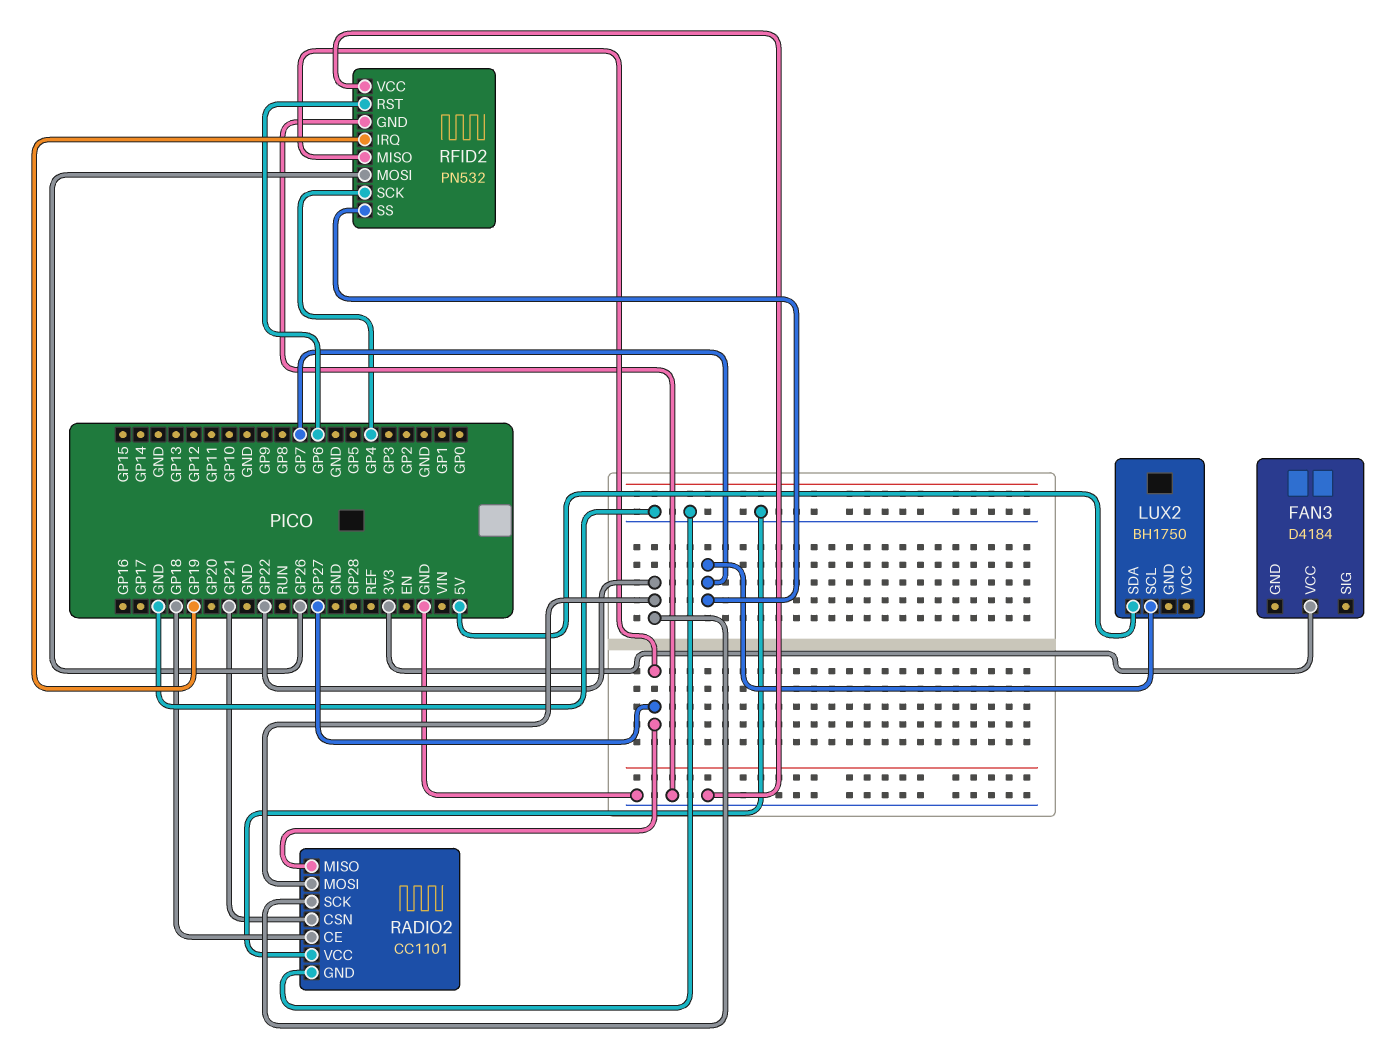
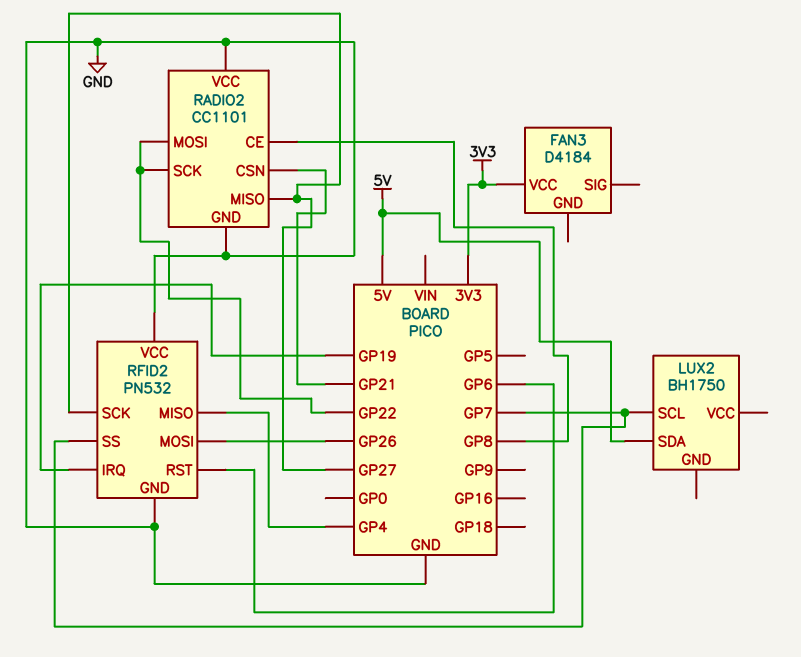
RADIO2 pin CE: GP18 -> GP8
RFID2 pin MISO: GP27 -> GP4
RFID2 pin SCK: GP4 -> GP27

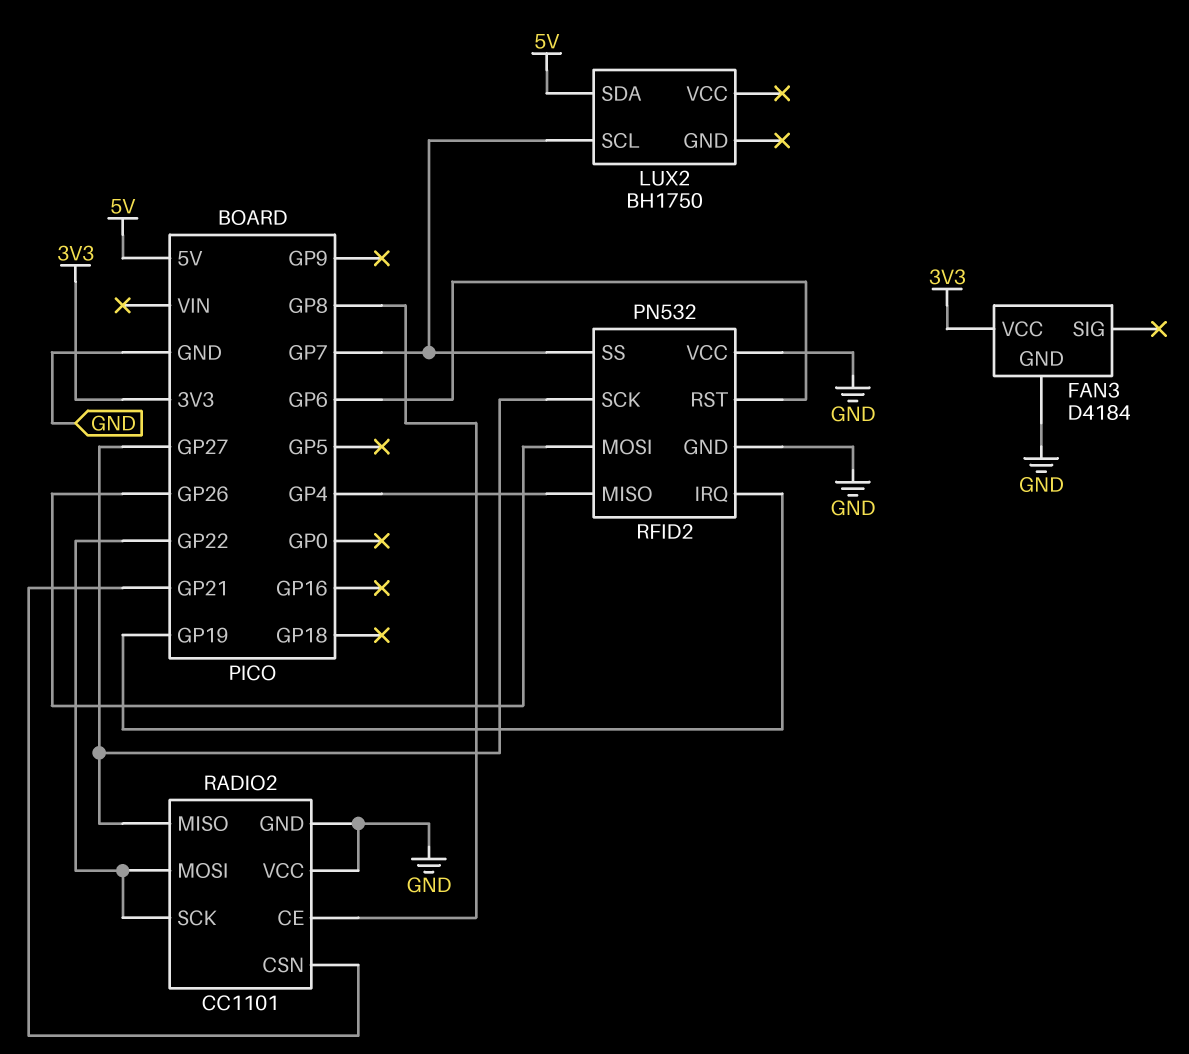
FAN3 pin GND: none -> GND

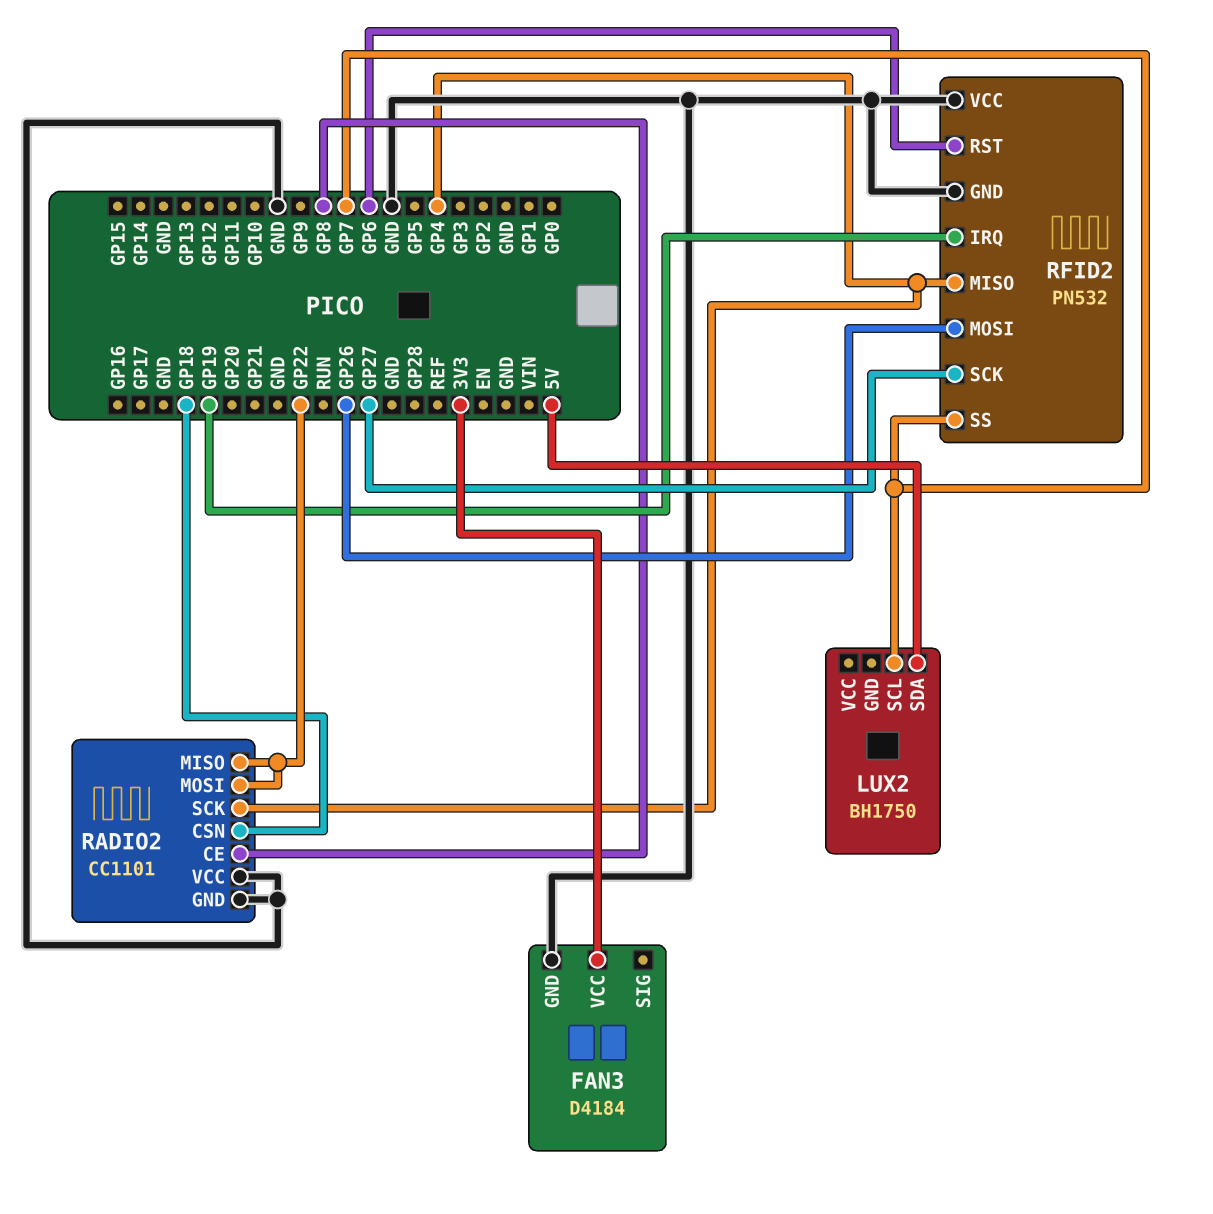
RADIO2 pin CSN: GP21 -> GP18
RADIO2 pin MISO: GP27 -> GP22
RADIO2 pin SCK: GP22 -> GP4

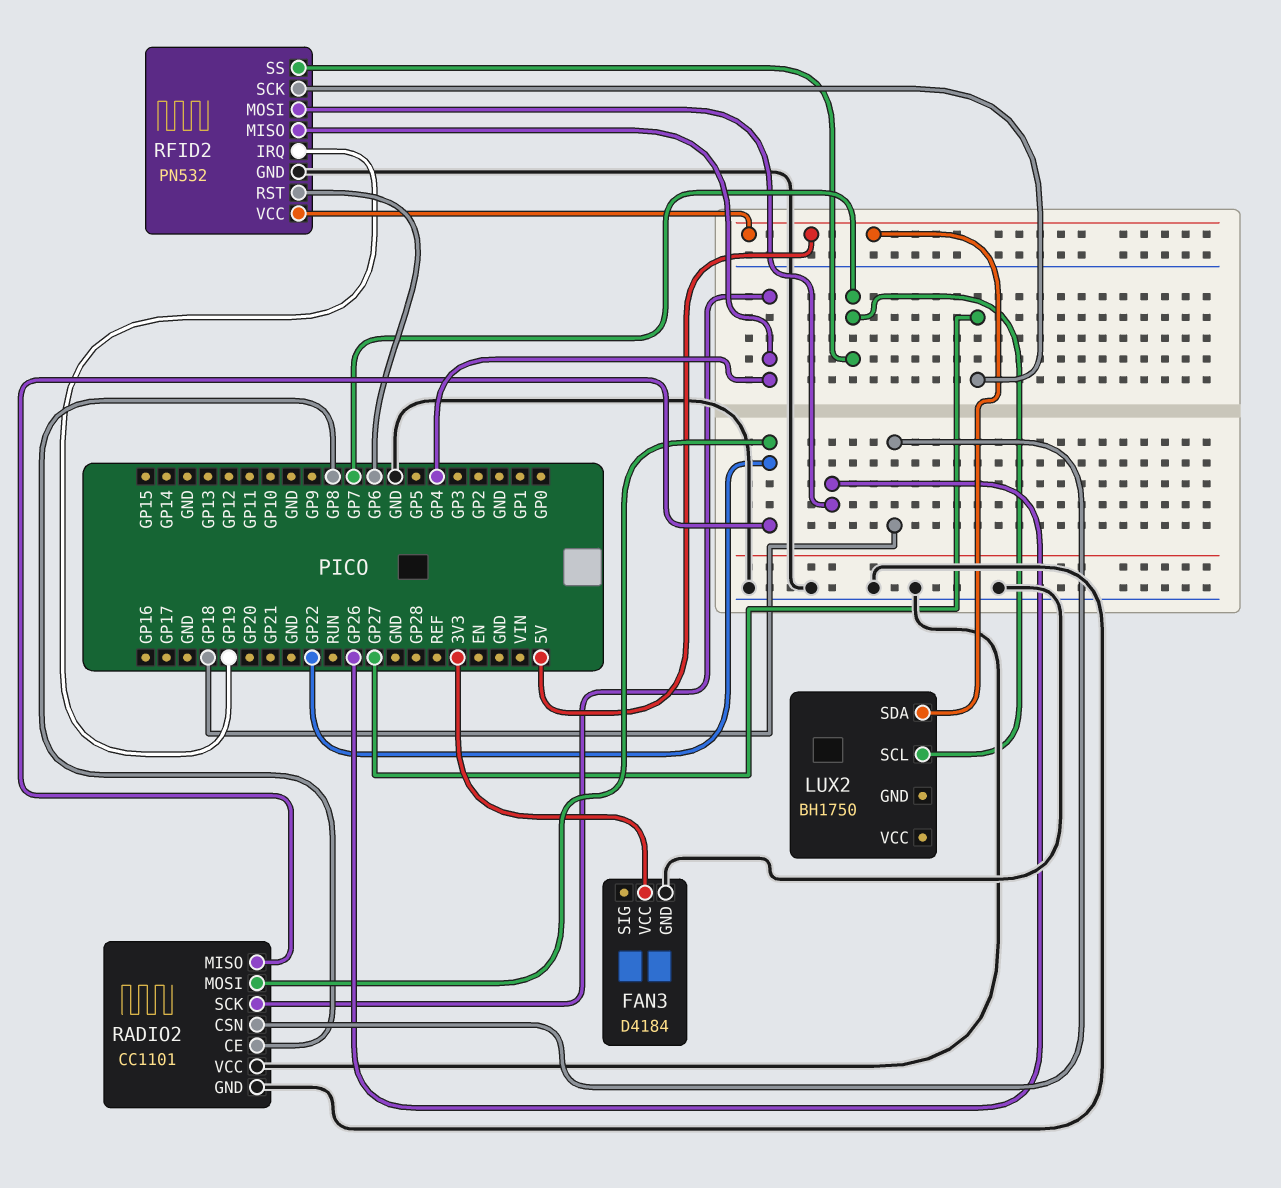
RFID2 pin VCC: GND -> 5V

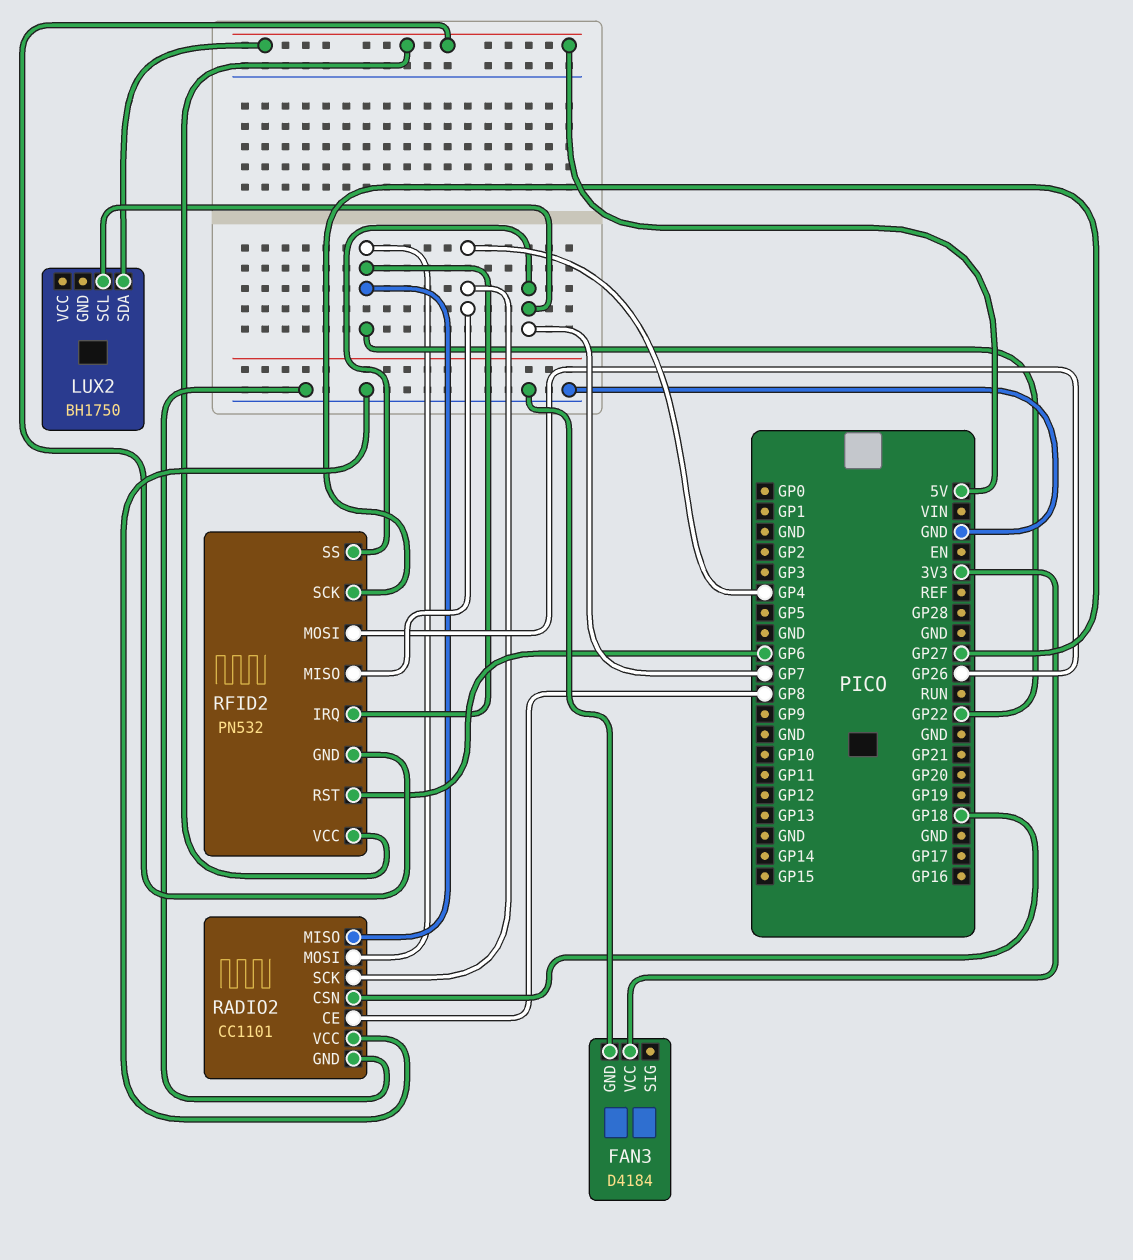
RFID2 pin GND: GND -> 5V
RFID2 pin IRQ: GP19 -> GP22

